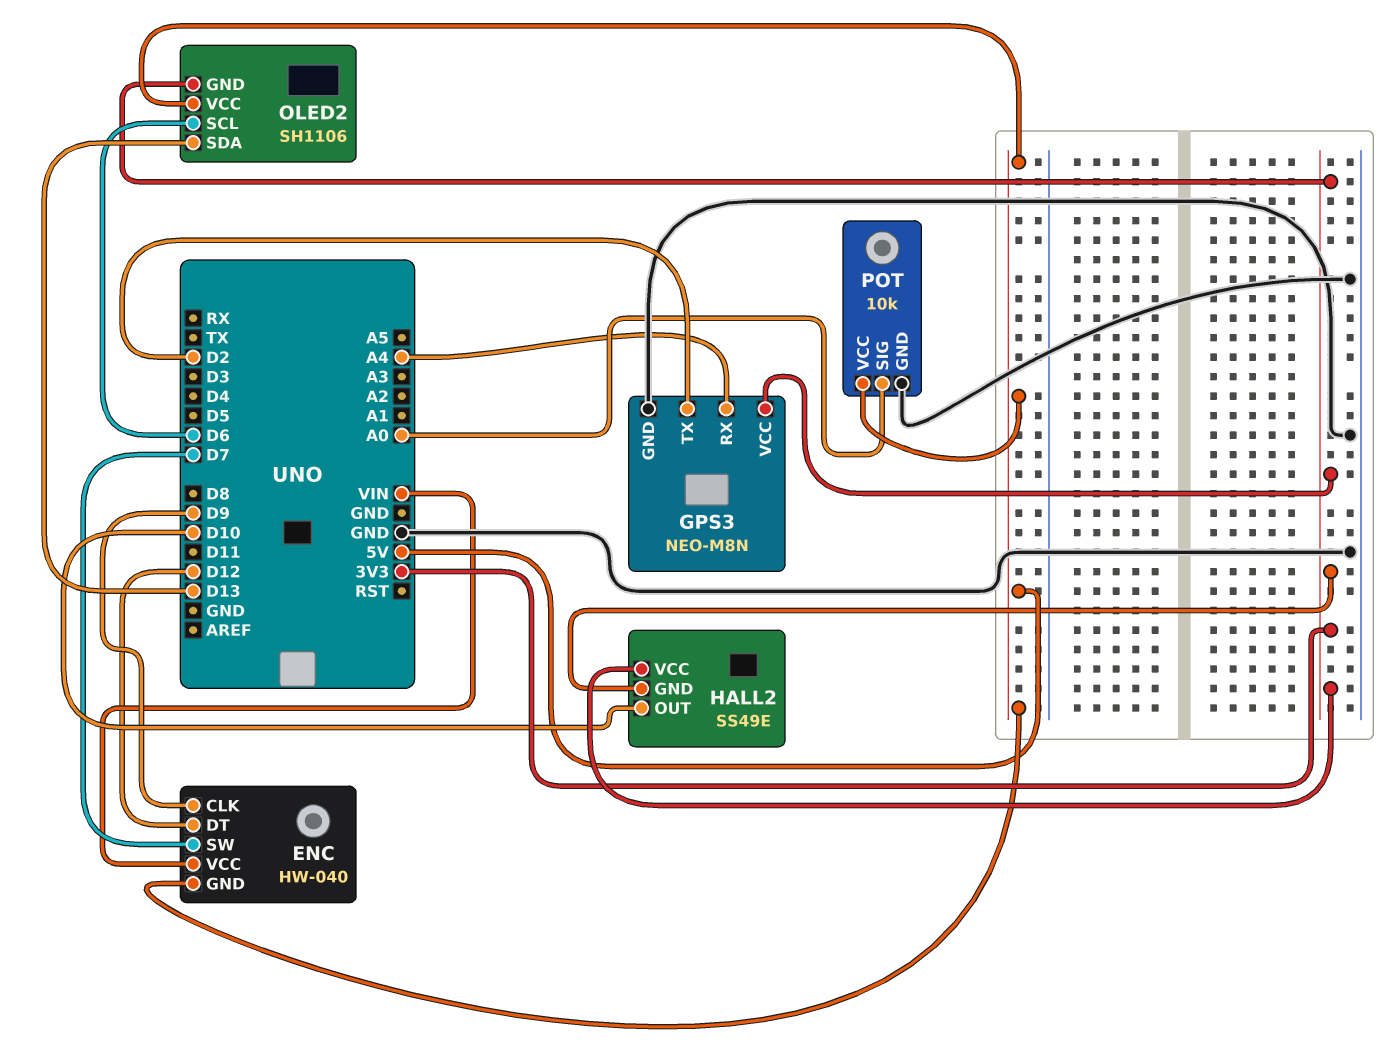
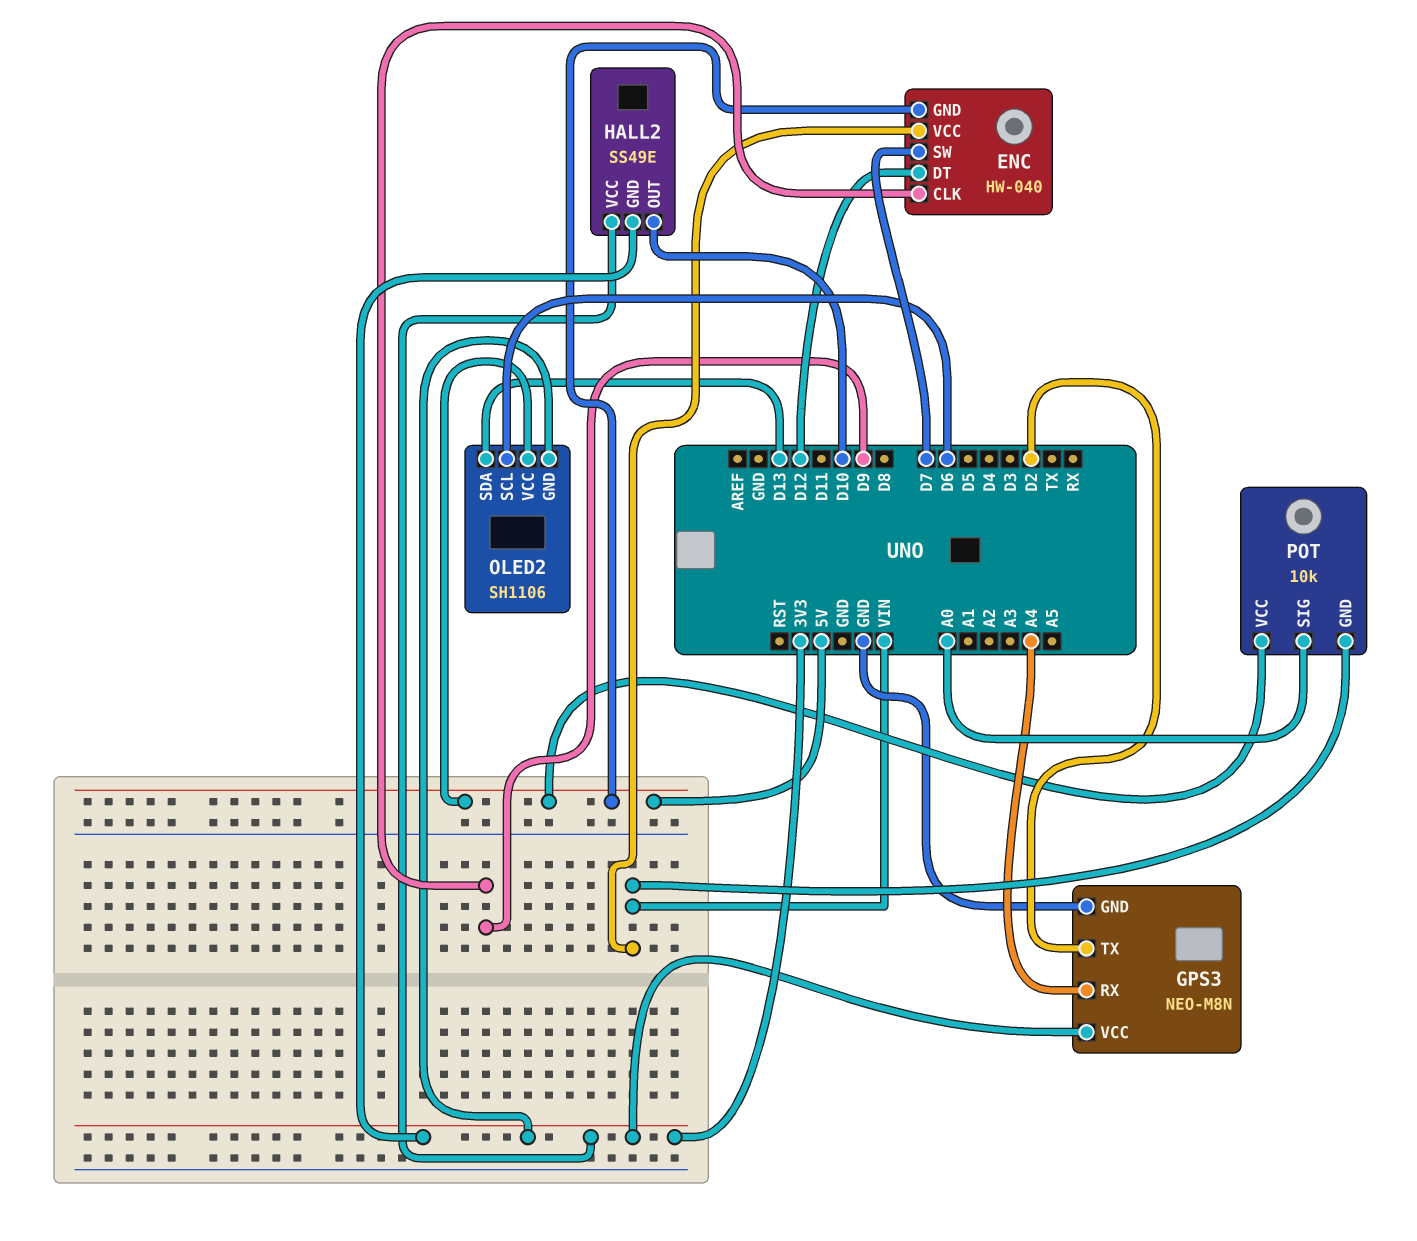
POT pin GND: GND -> VIN

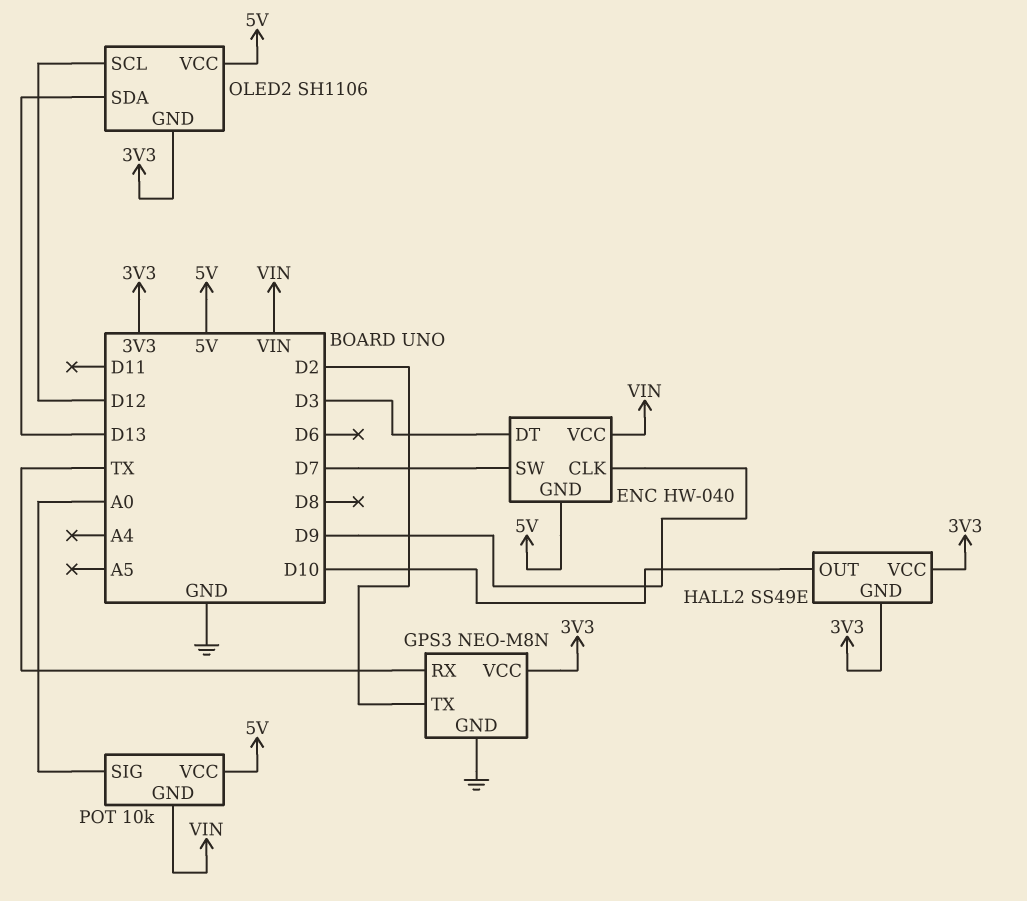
ENC pin DT: D12 -> D3
GPS3 pin RX: A4 -> TX
OLED2 pin SCL: D6 -> D12

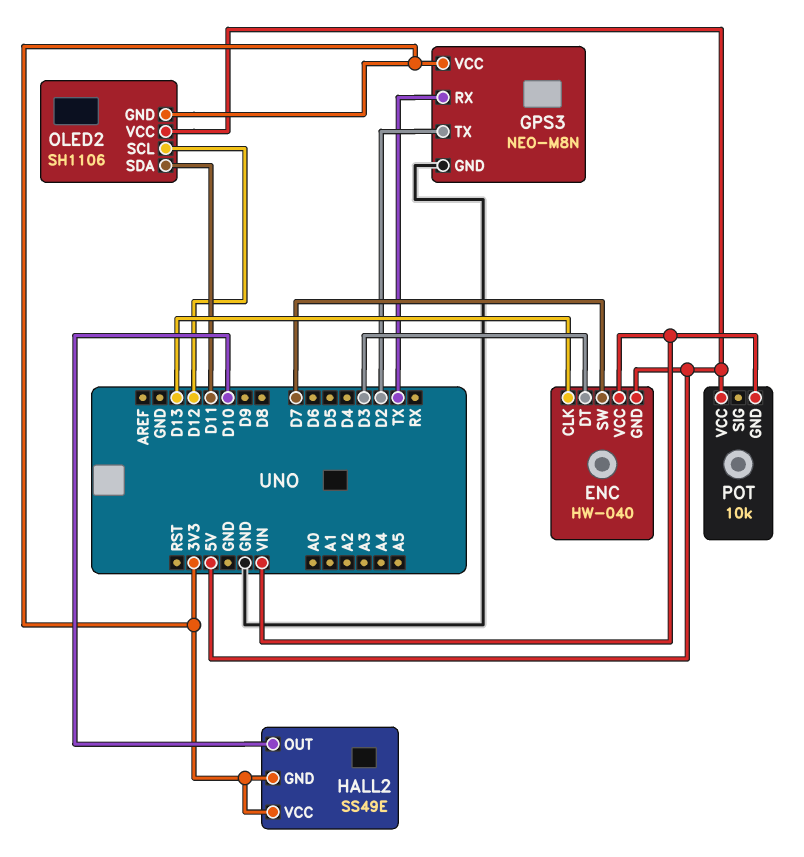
ENC pin CLK: D9 -> D13
OLED2 pin SDA: D13 -> D11
POT pin SIG: A0 -> none

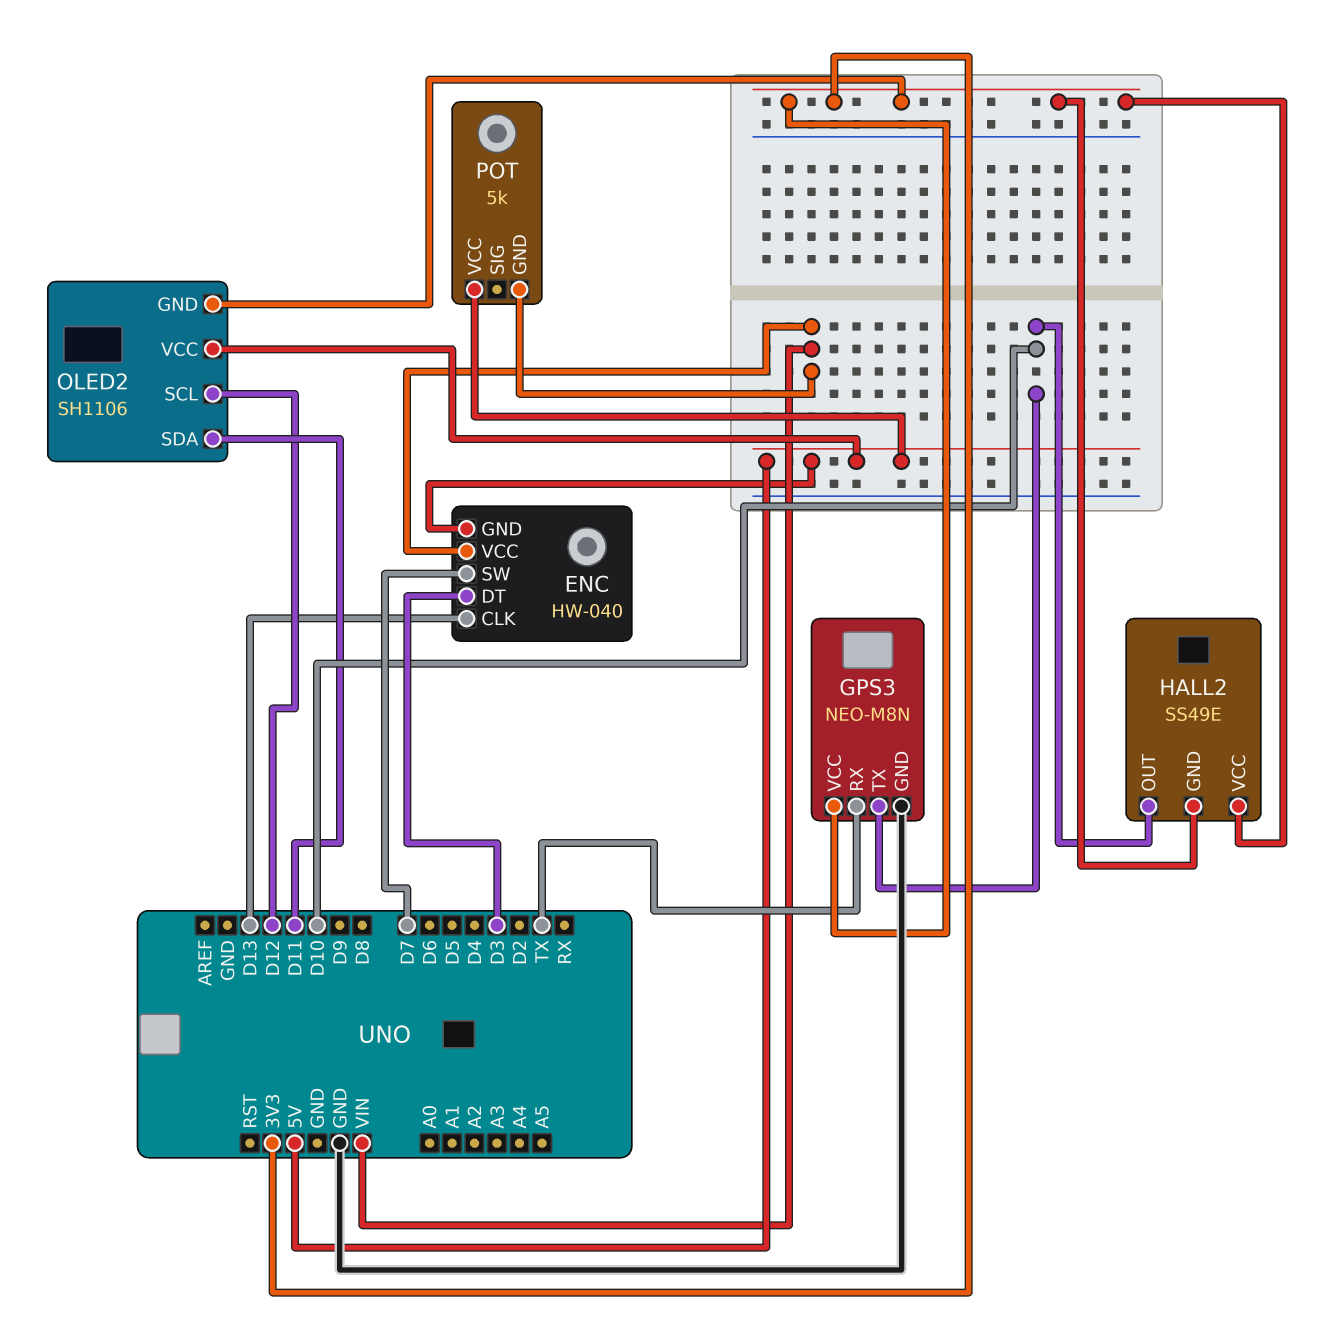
GPS3 pin TX: D2 -> D10
POT: 10k -> 5k

